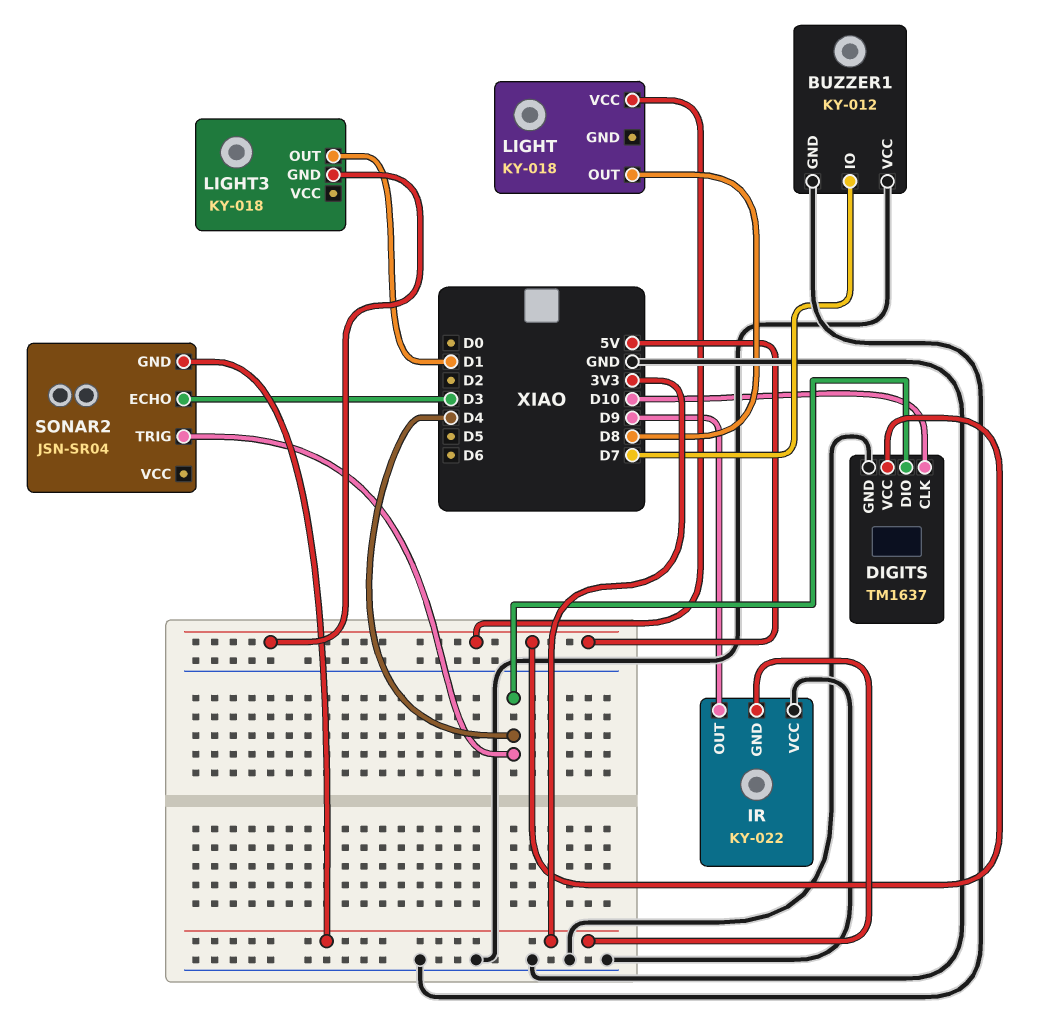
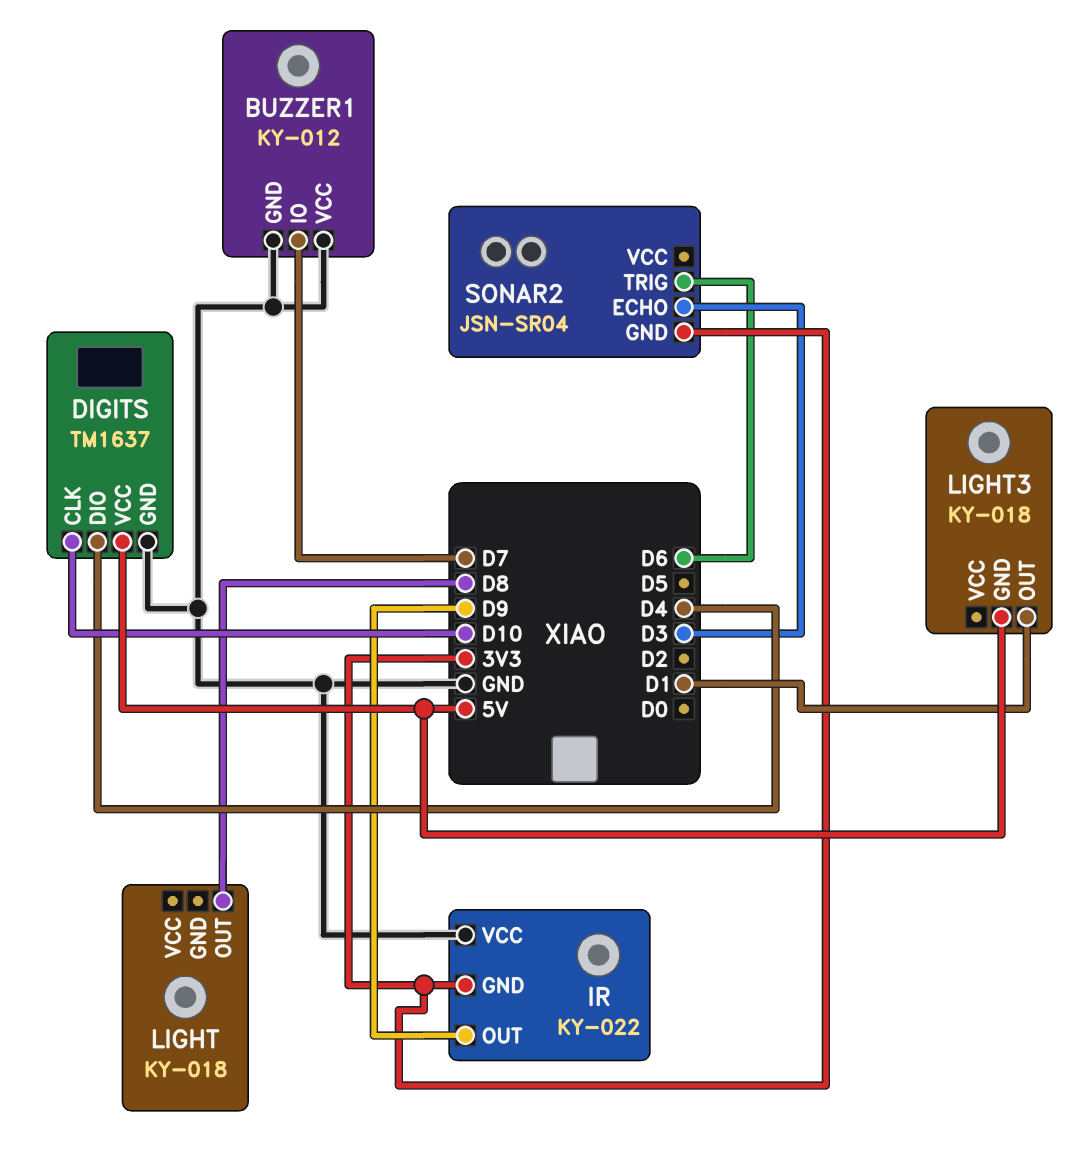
LIGHT pin VCC: 5V -> none
SONAR2 pin TRIG: D4 -> D6

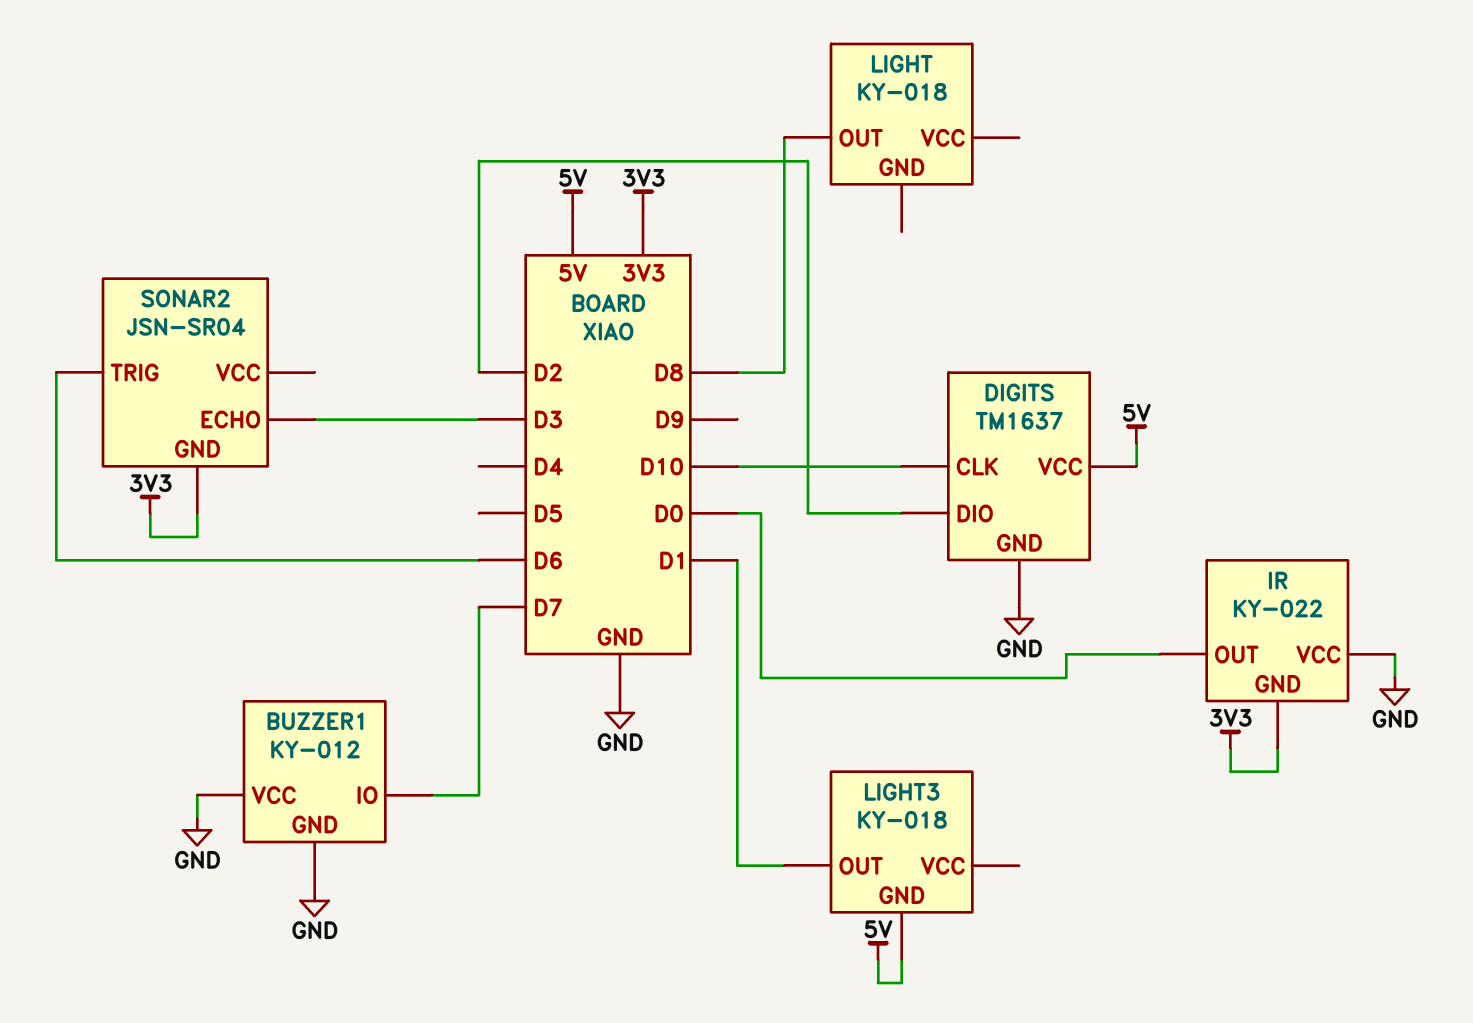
DIGITS pin DIO: D4 -> D2
IR pin OUT: D9 -> D0

